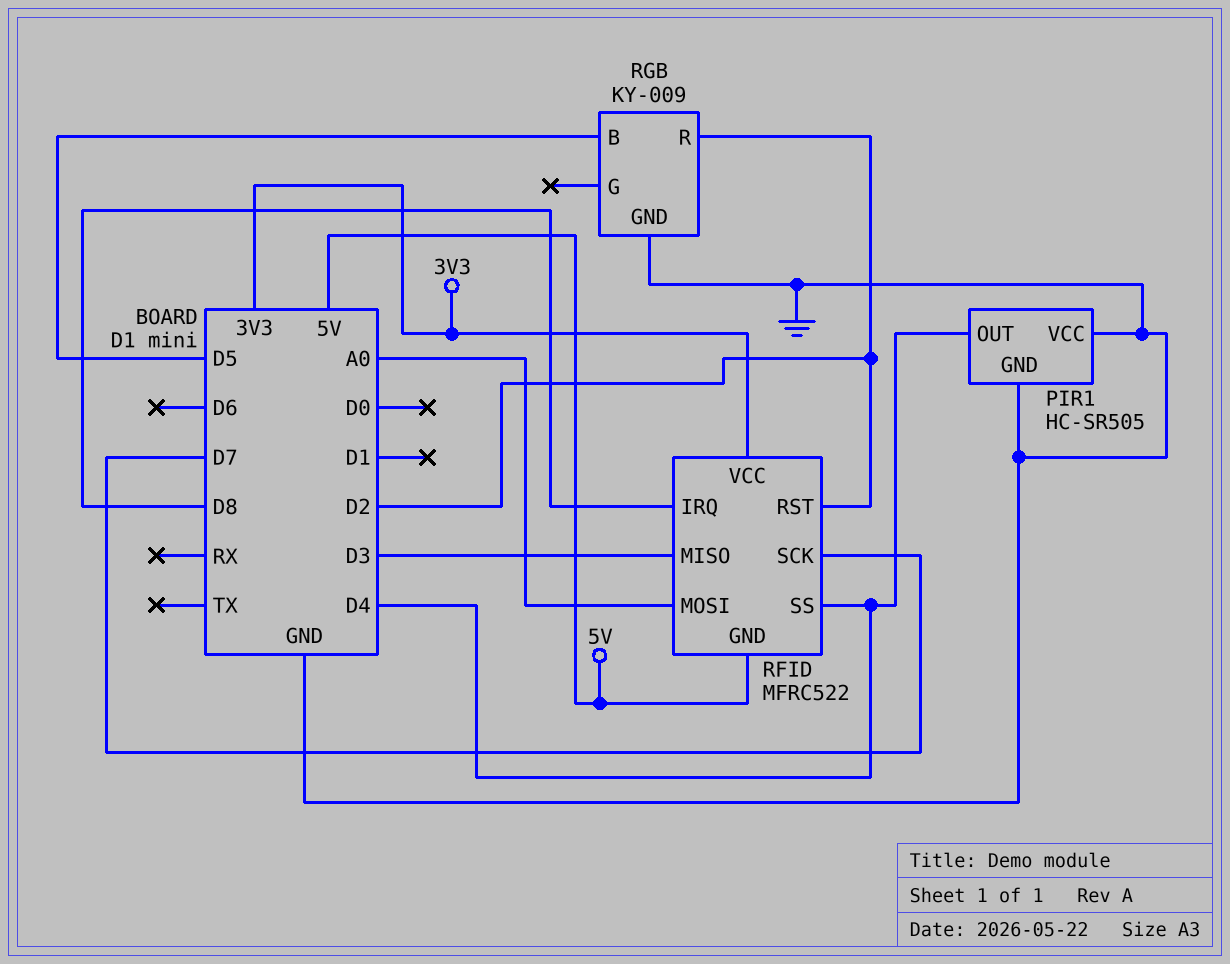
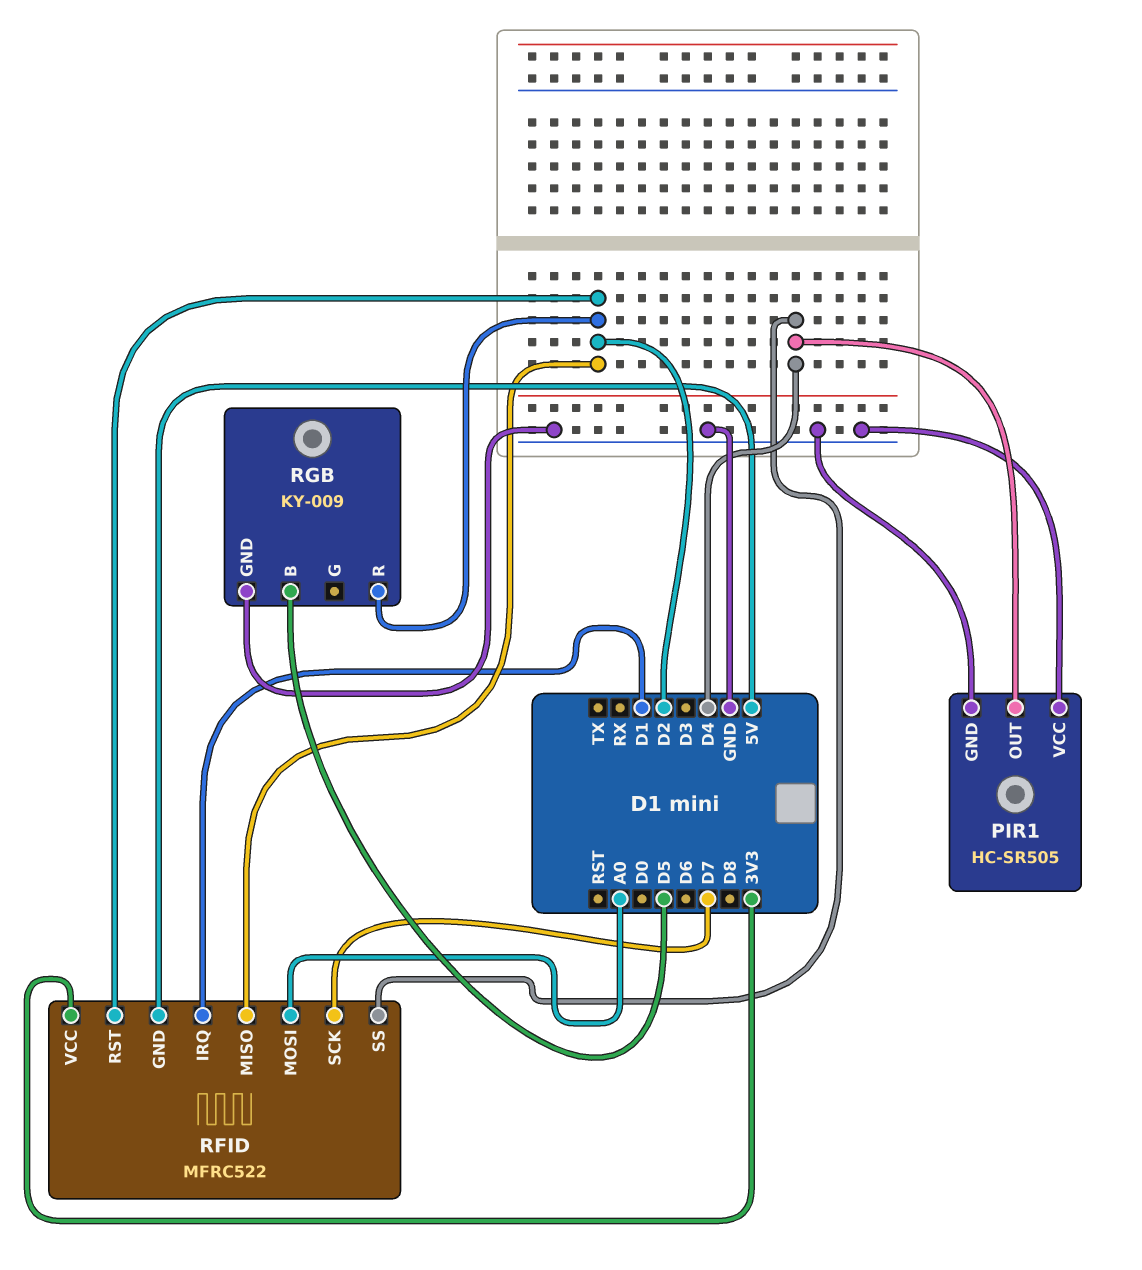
RFID pin IRQ: D8 -> D1
RFID pin MISO: D3 -> D2

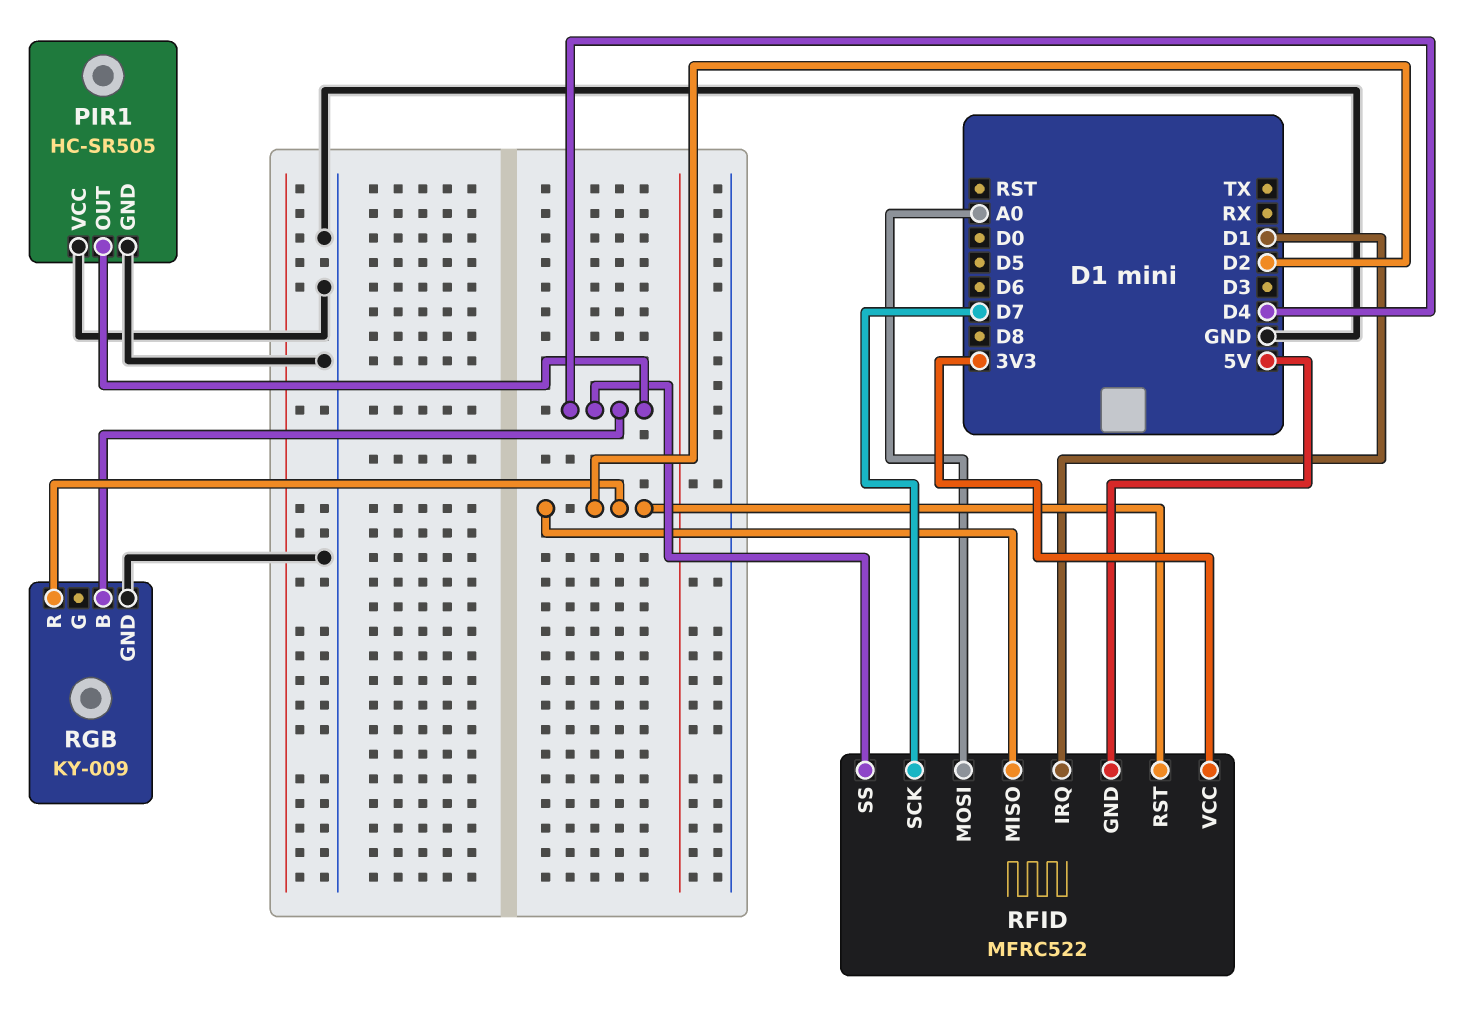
RGB pin B: D5 -> D4

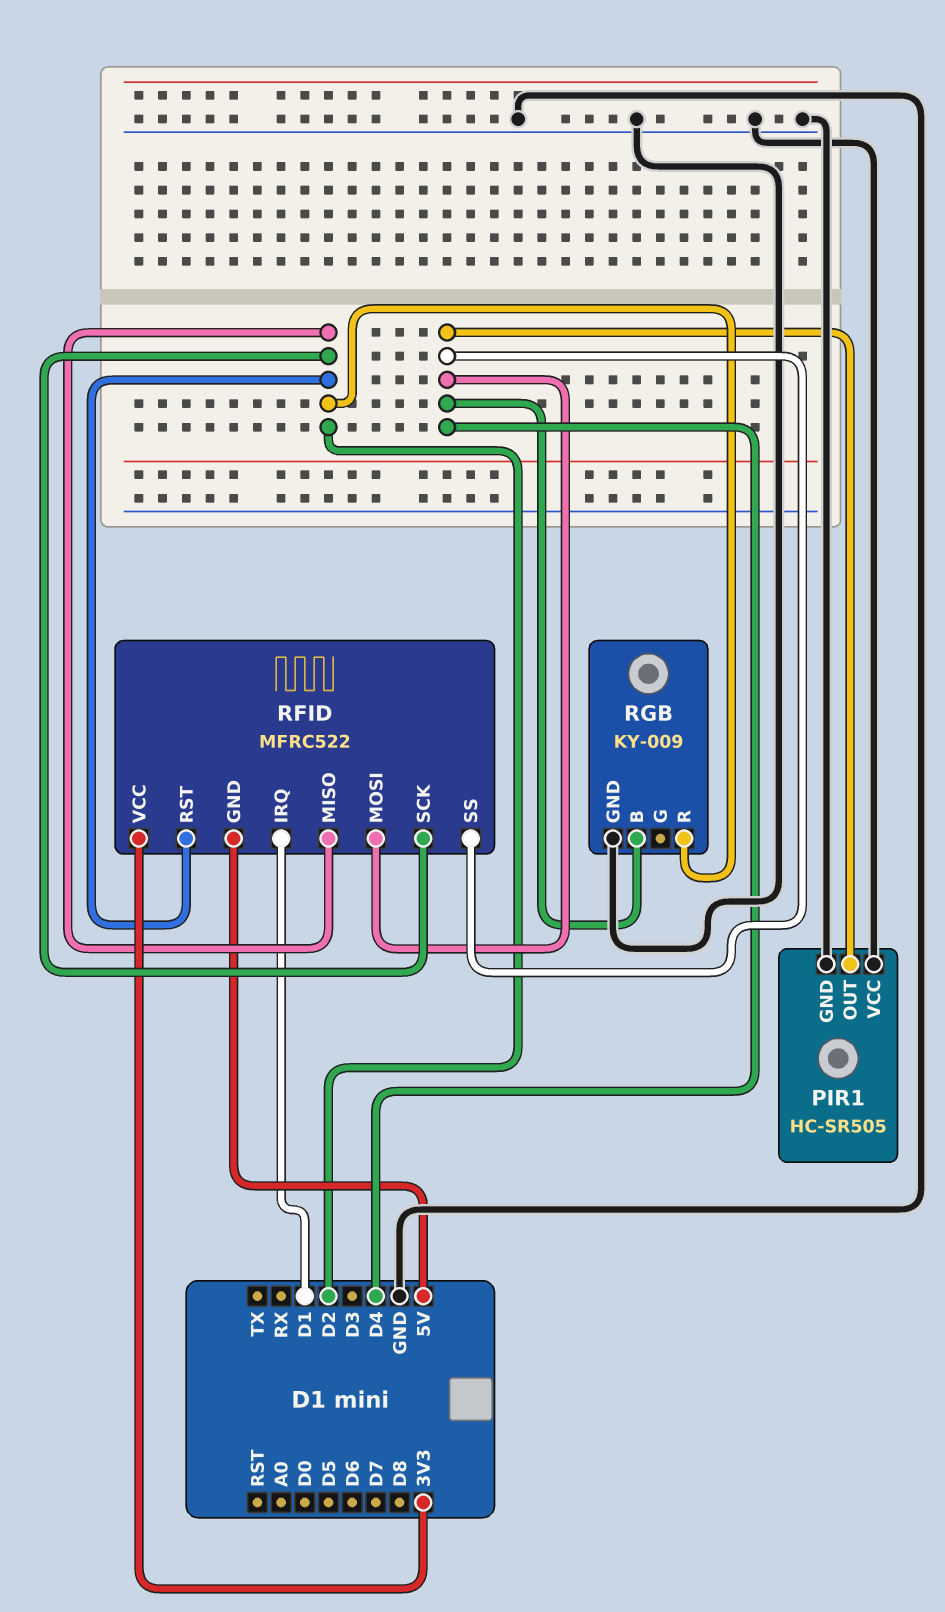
RFID pin MOSI: A0 -> D4
RFID pin SCK: D7 -> D2

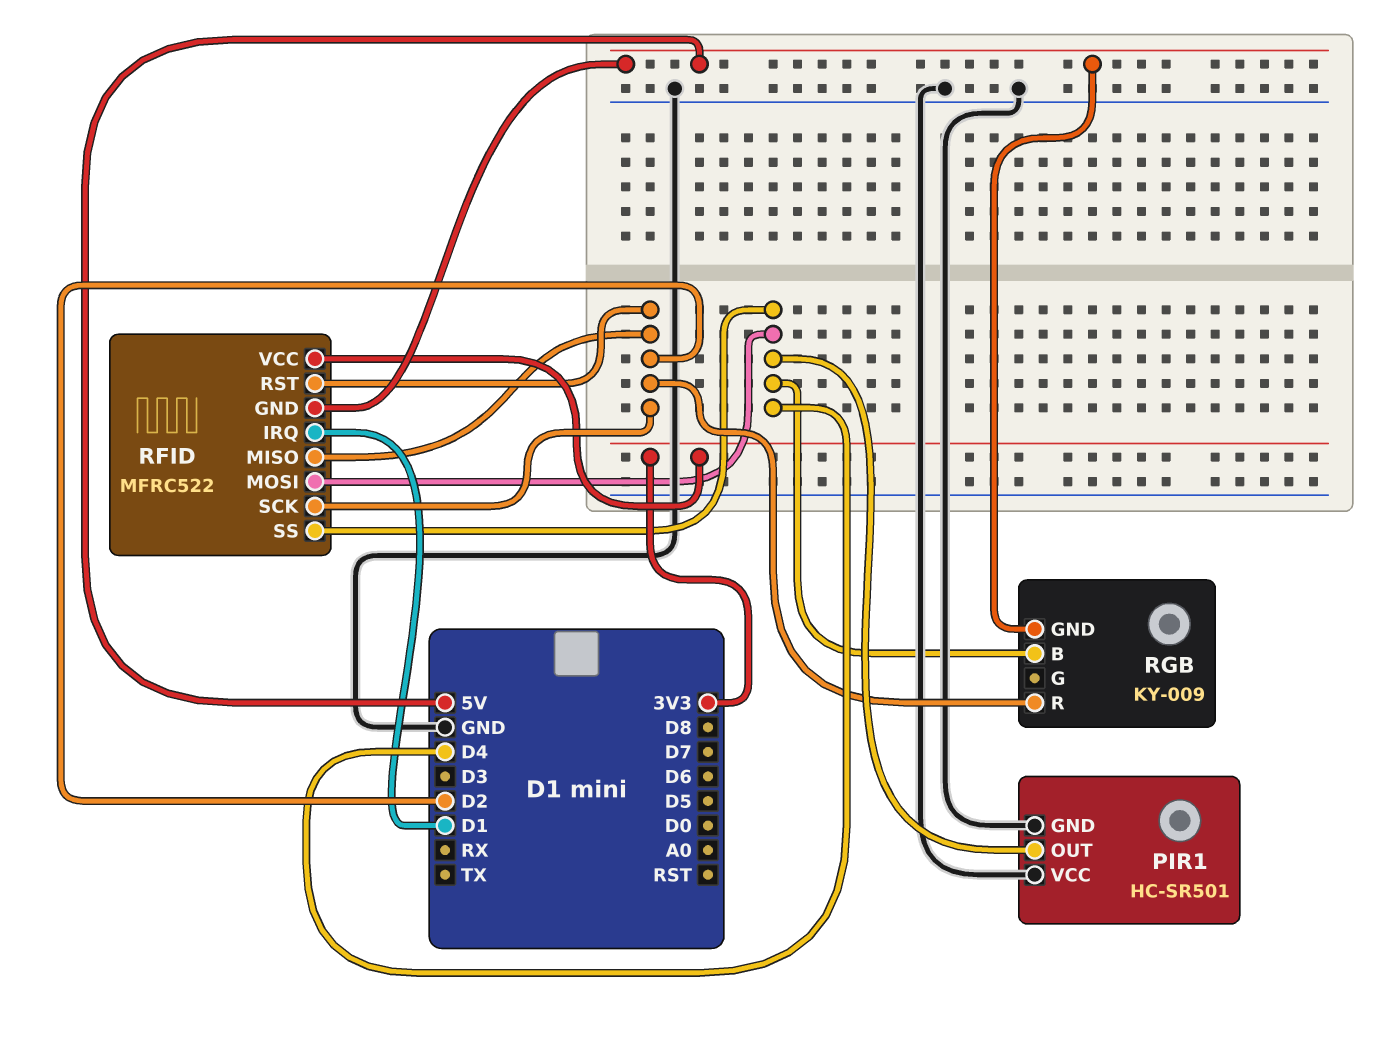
PIR1: HC-SR505 -> HC-SR501
RGB pin GND: GND -> 5V

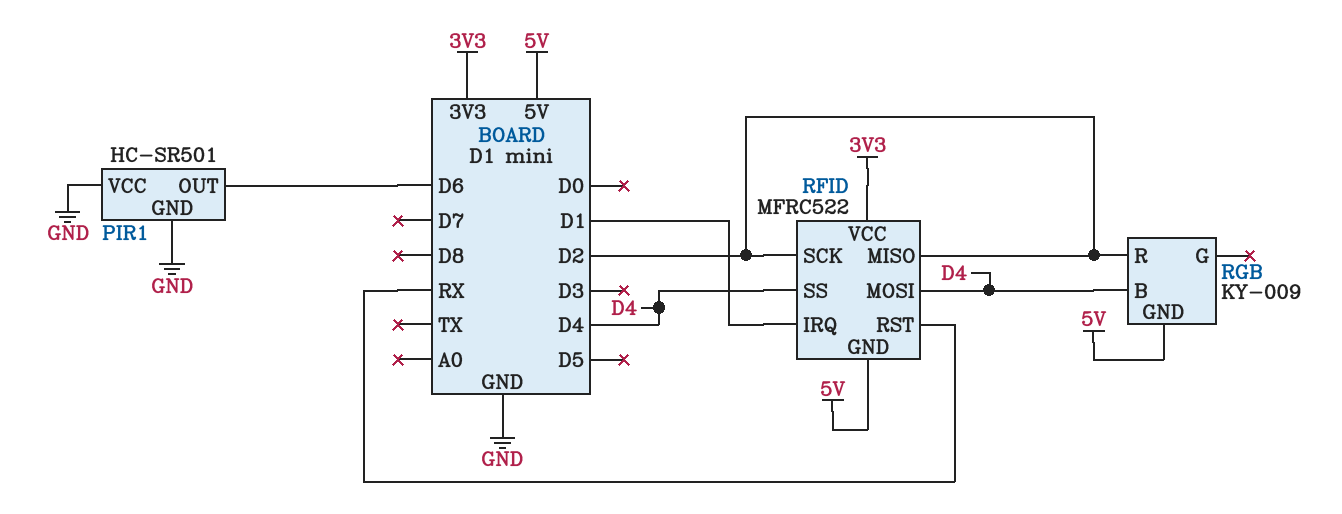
PIR1 pin OUT: D4 -> D6
RFID pin RST: D2 -> RX

